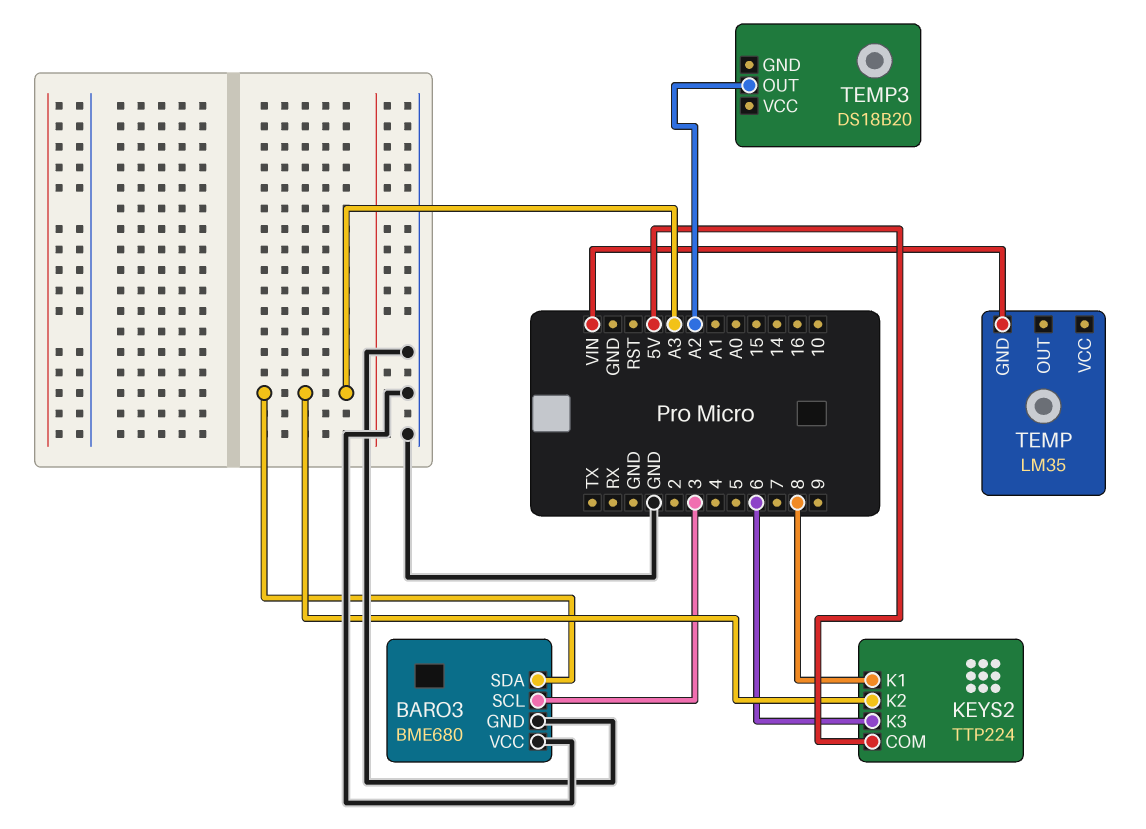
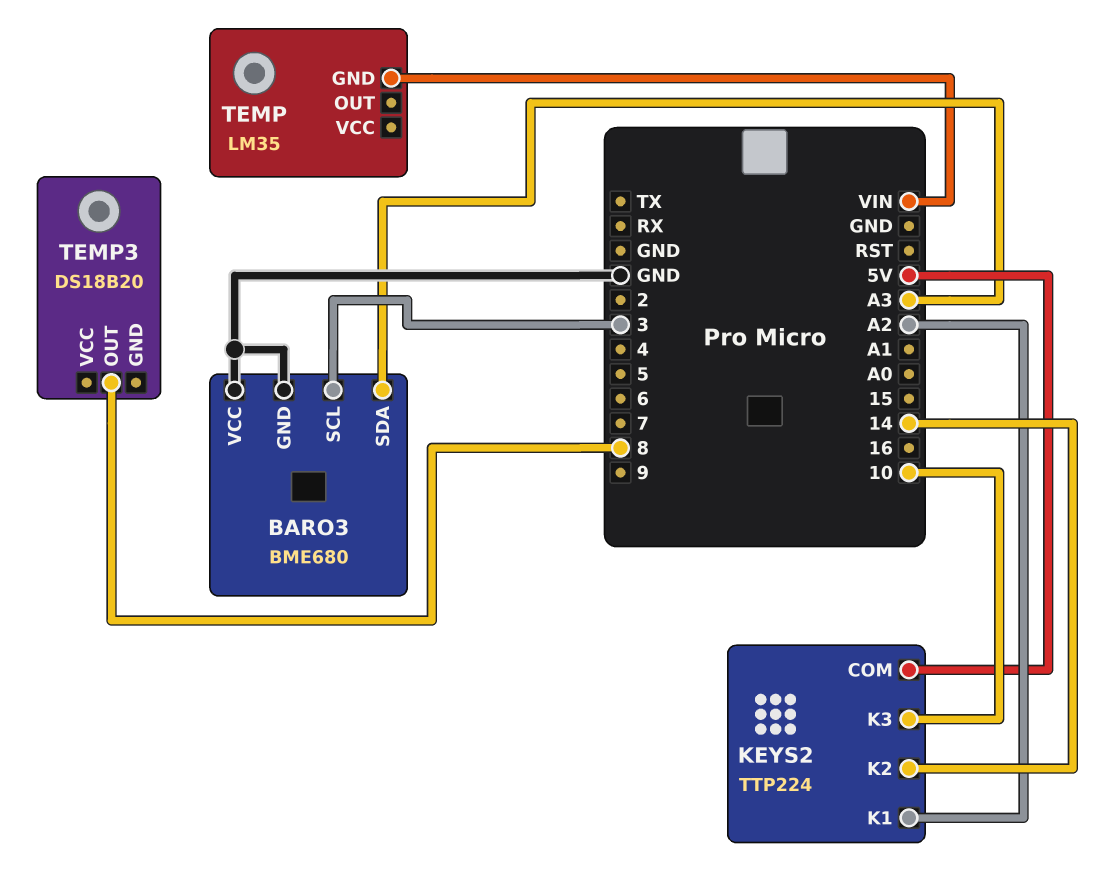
KEYS2 pin K1: 8 -> A2
KEYS2 pin K2: A3 -> 14
KEYS2 pin K3: 6 -> 10
TEMP3 pin OUT: A2 -> 8

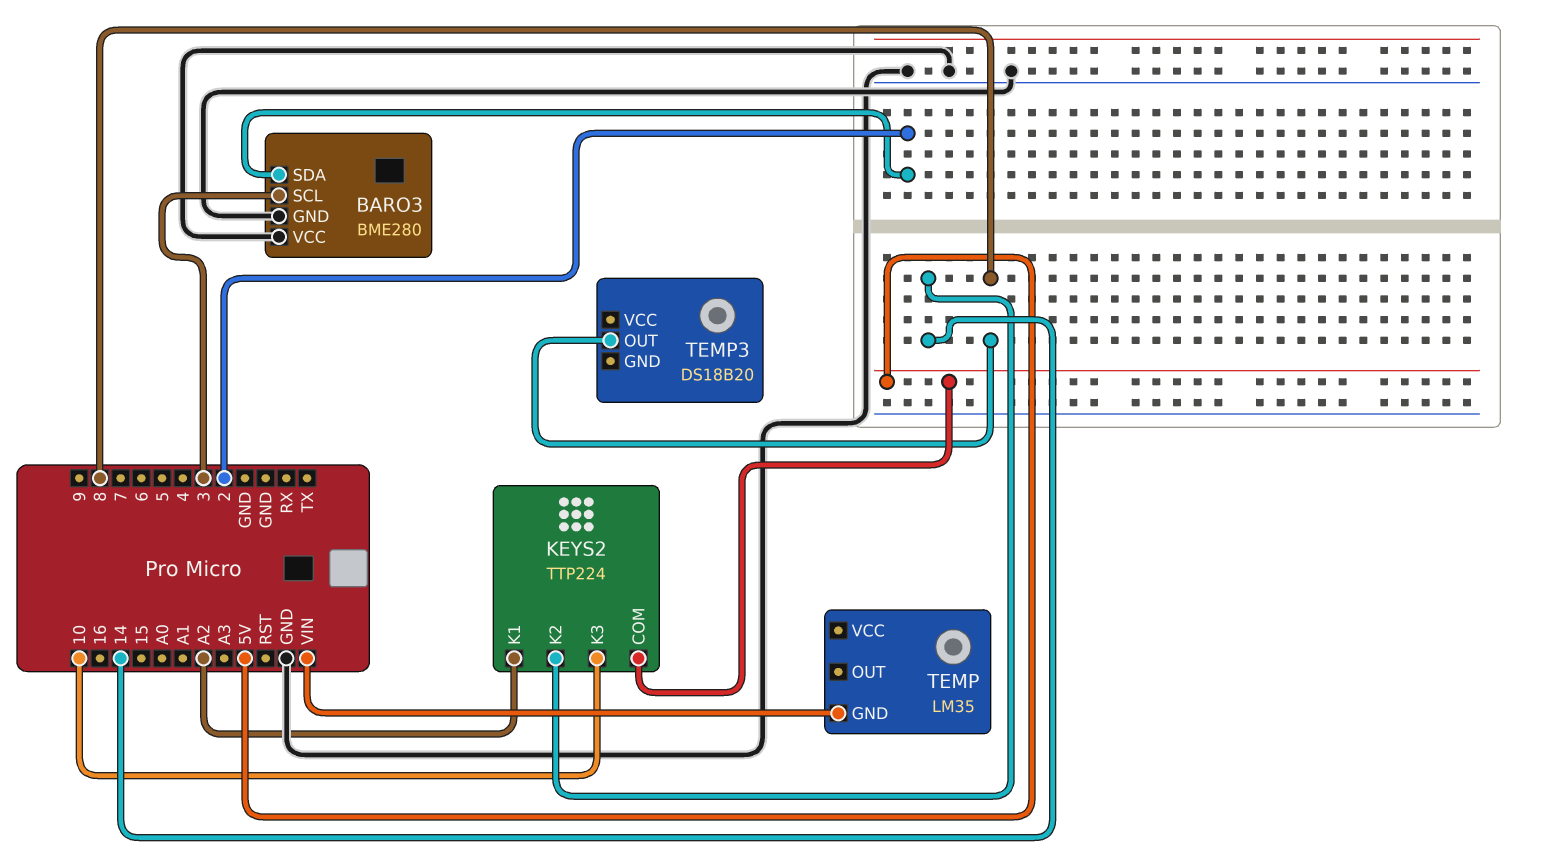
BARO3: BME680 -> BME280
BARO3 pin SDA: A3 -> 2

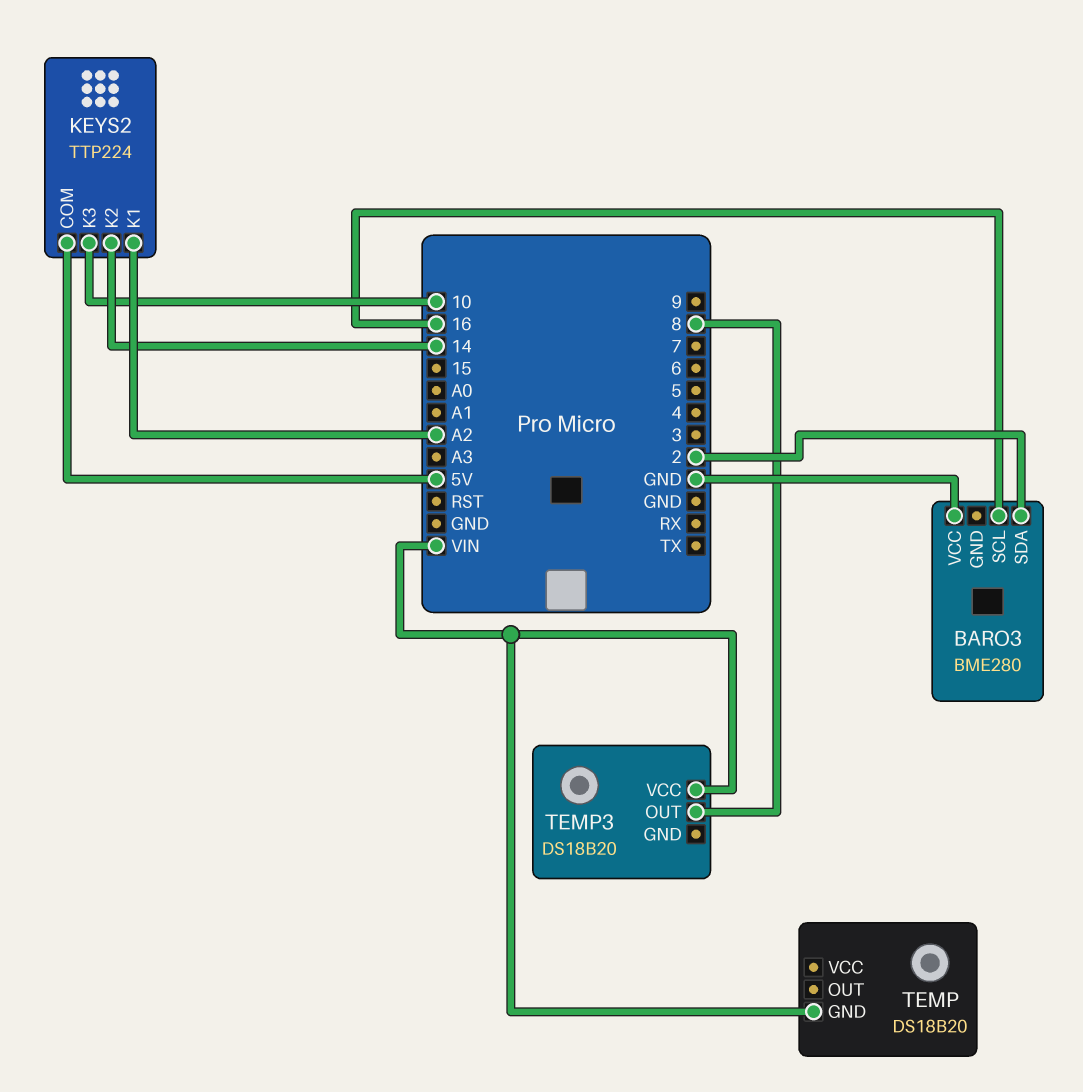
BARO3 pin GND: GND -> none
BARO3 pin SCL: 3 -> 16
TEMP: LM35 -> DS18B20
TEMP3 pin VCC: none -> VIN

